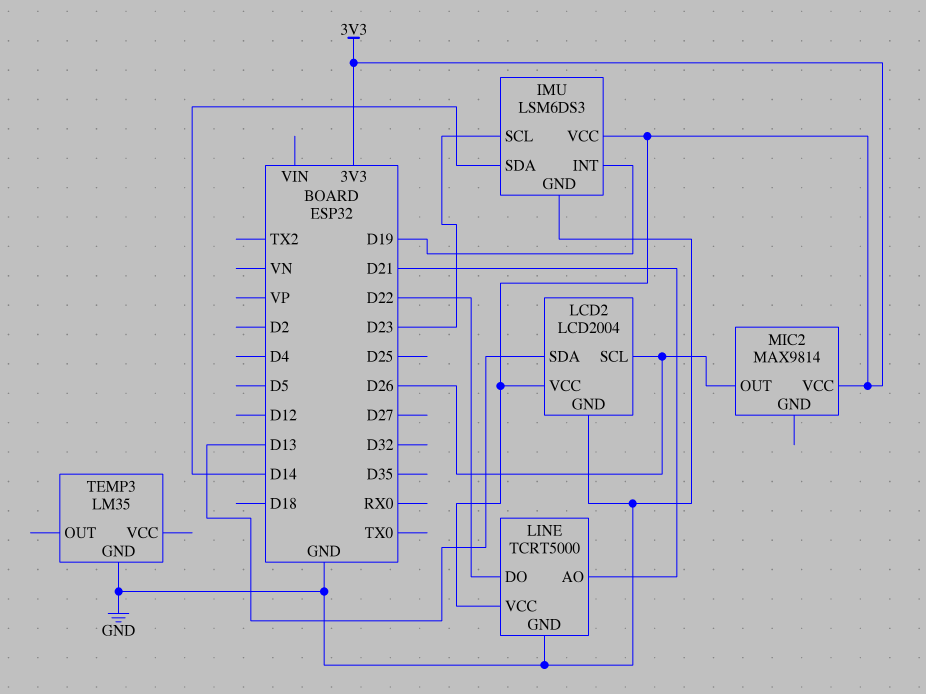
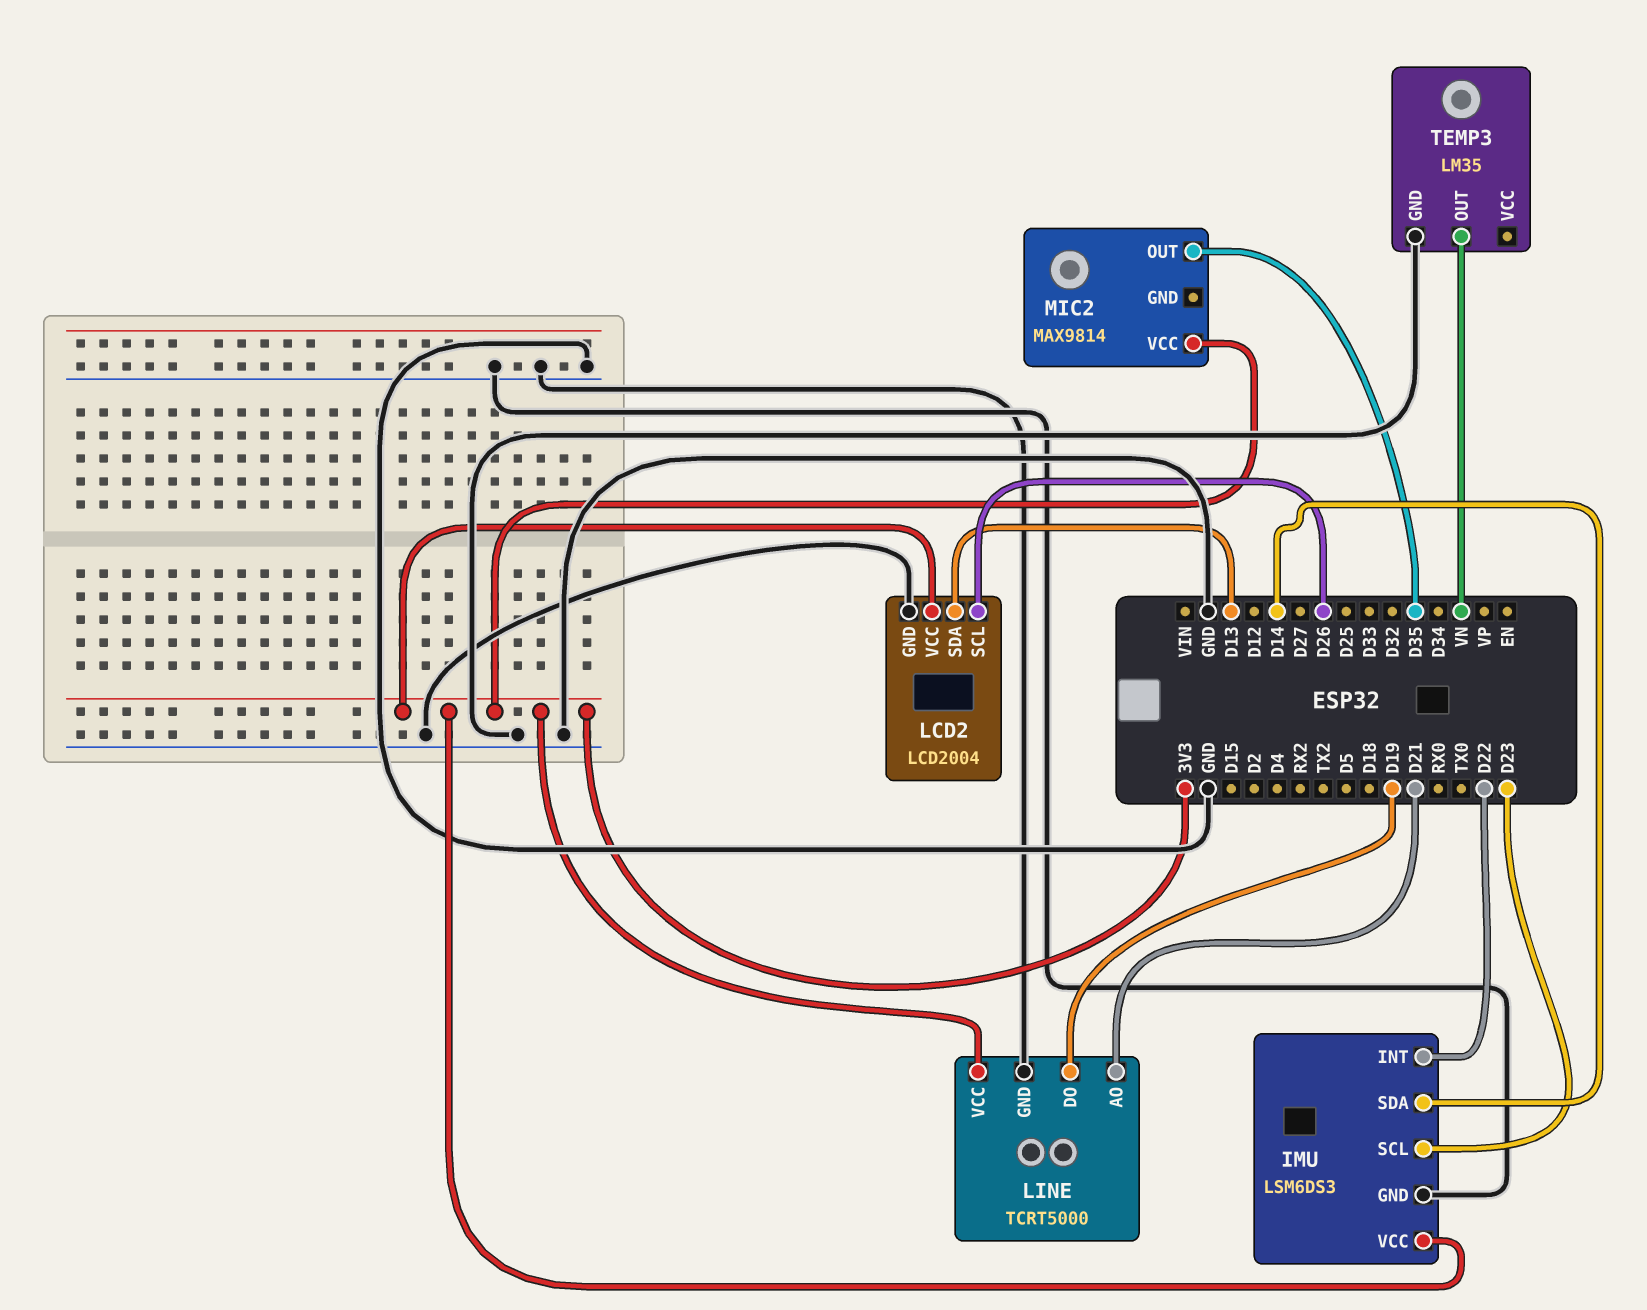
IMU pin INT: D19 -> D22
LINE pin DO: D22 -> D19
MIC2 pin OUT: D26 -> D35
TEMP3 pin OUT: none -> VN

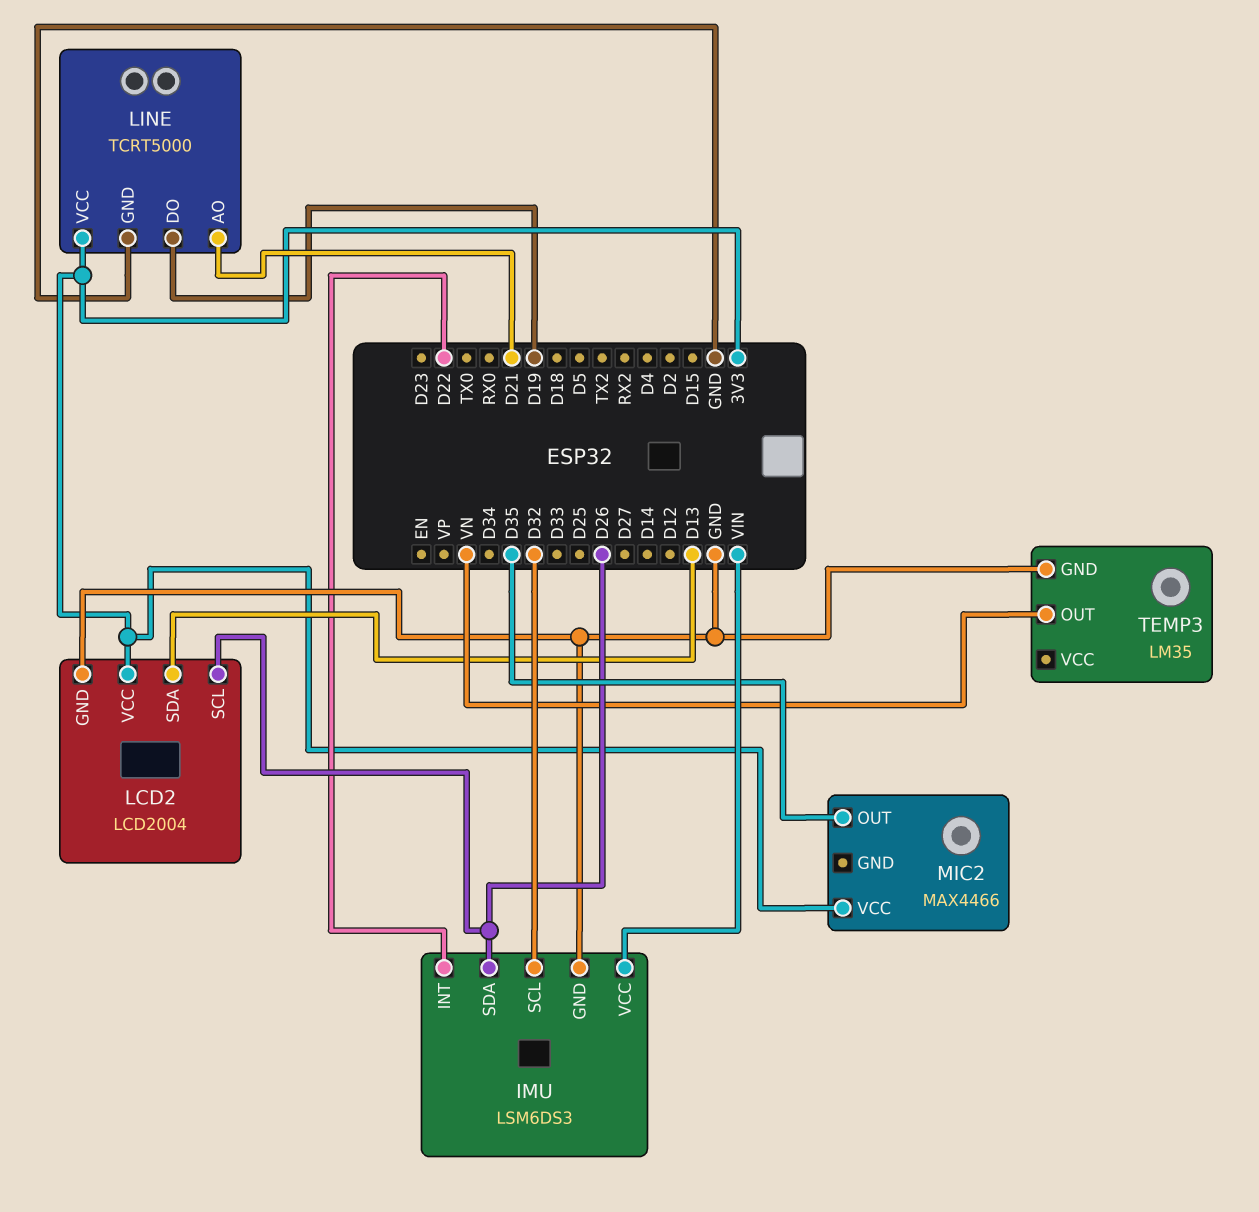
IMU pin SCL: D23 -> D32
IMU pin SDA: D14 -> D26
IMU pin VCC: 3V3 -> VIN
MIC2: MAX9814 -> MAX4466

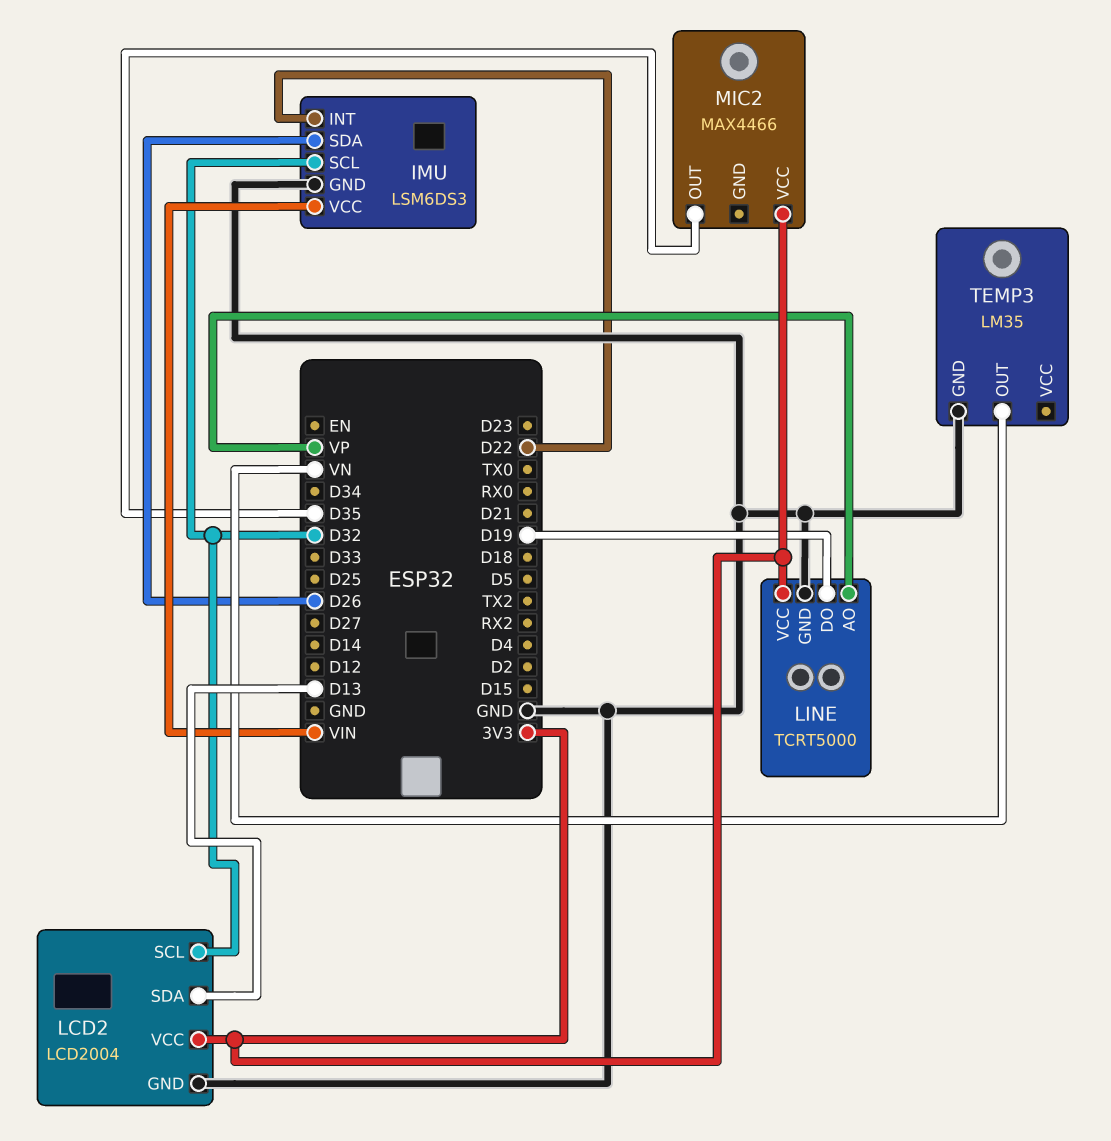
LCD2 pin SCL: D26 -> D32
LINE pin AO: D21 -> VP

